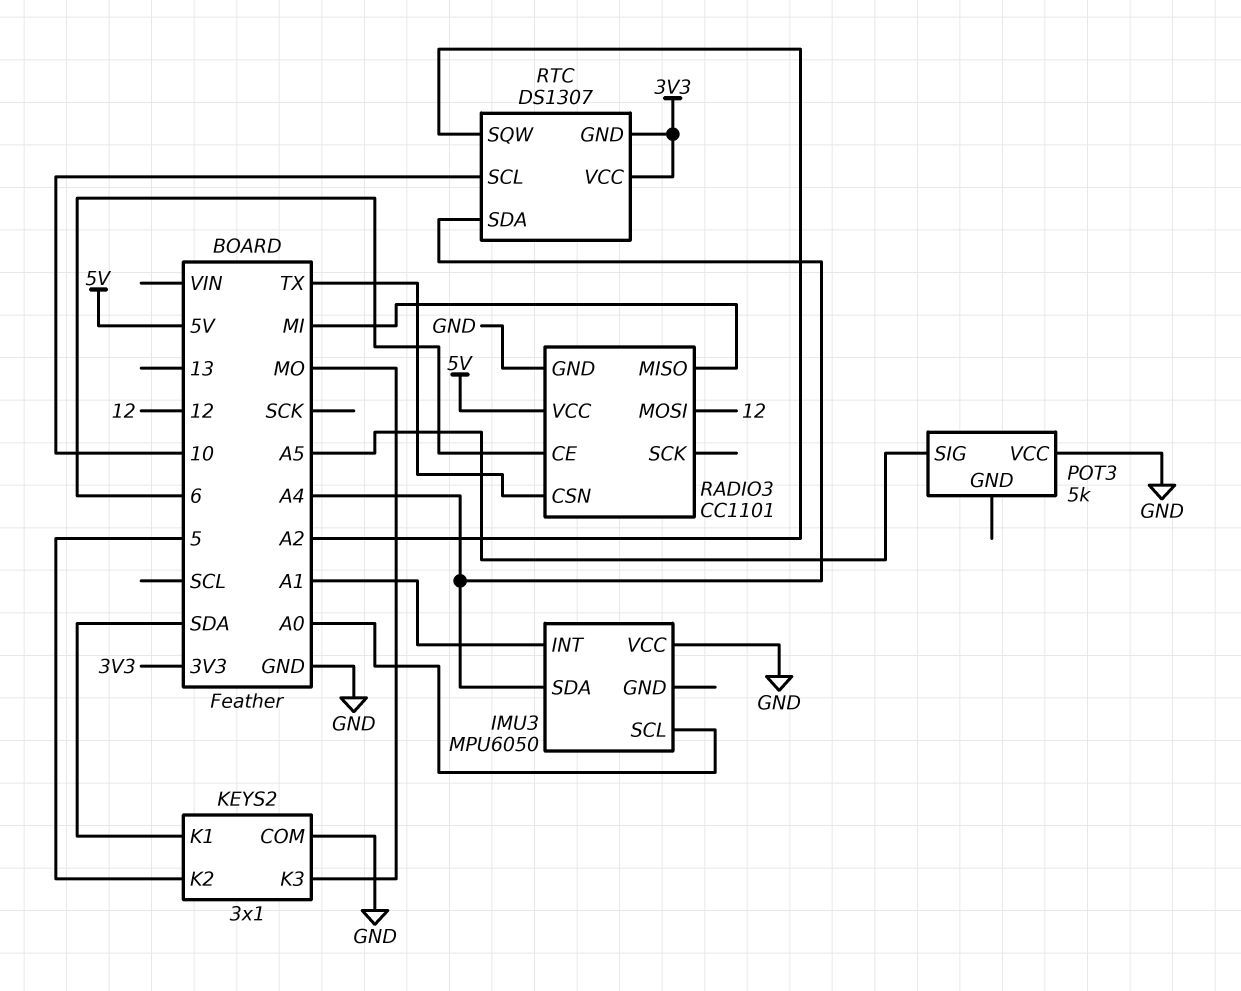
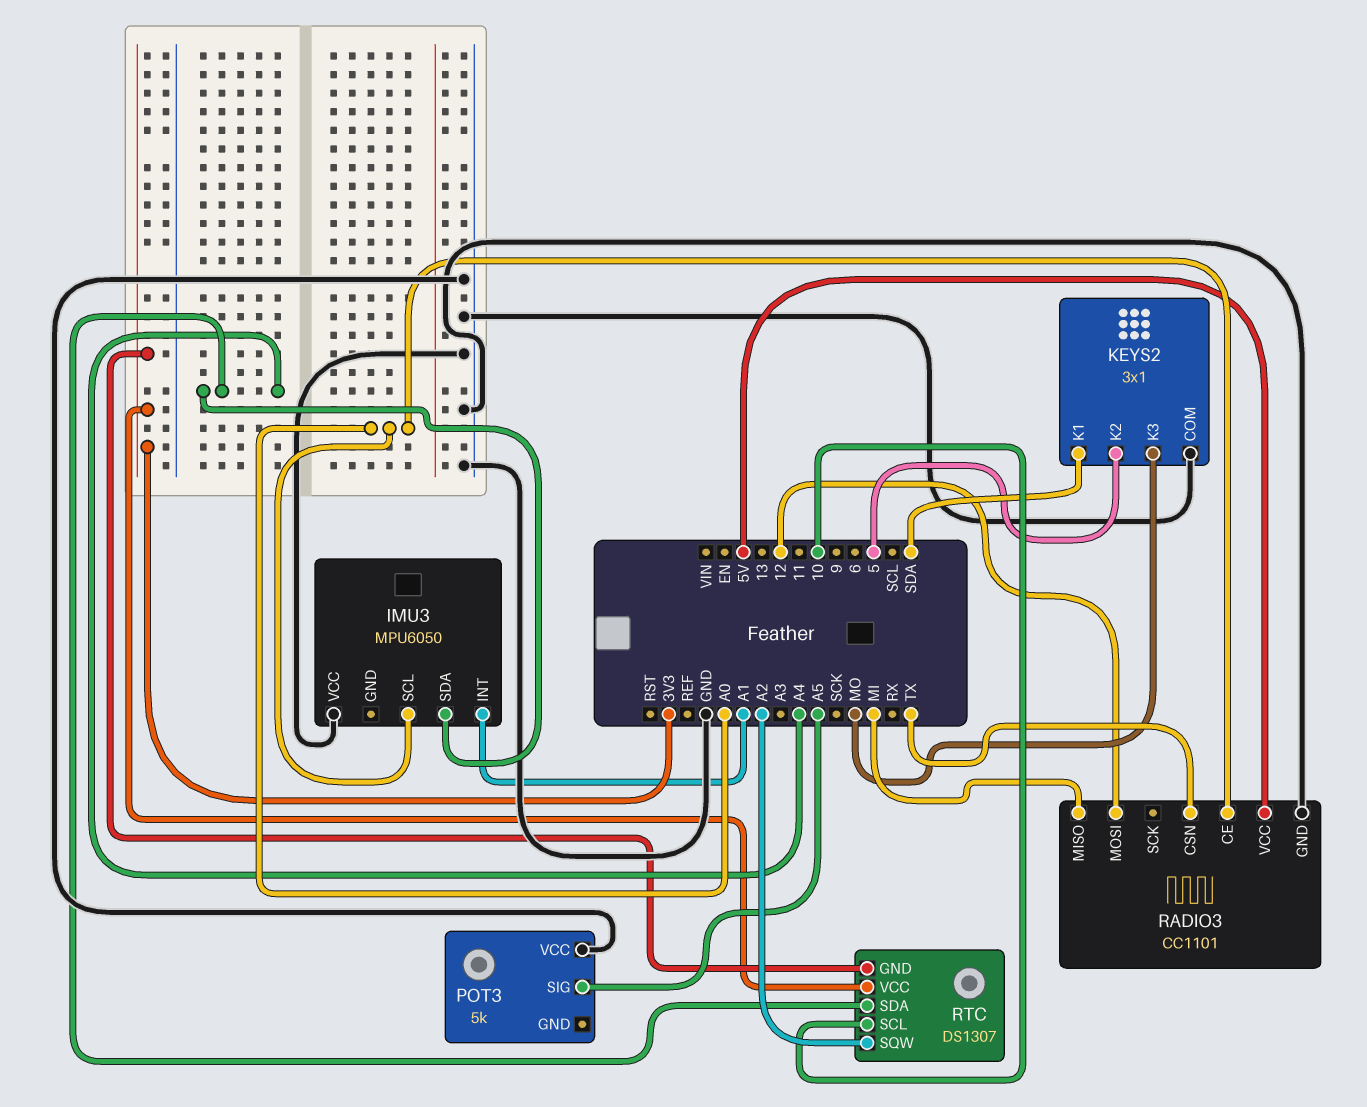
RADIO3 pin CE: 6 -> A0

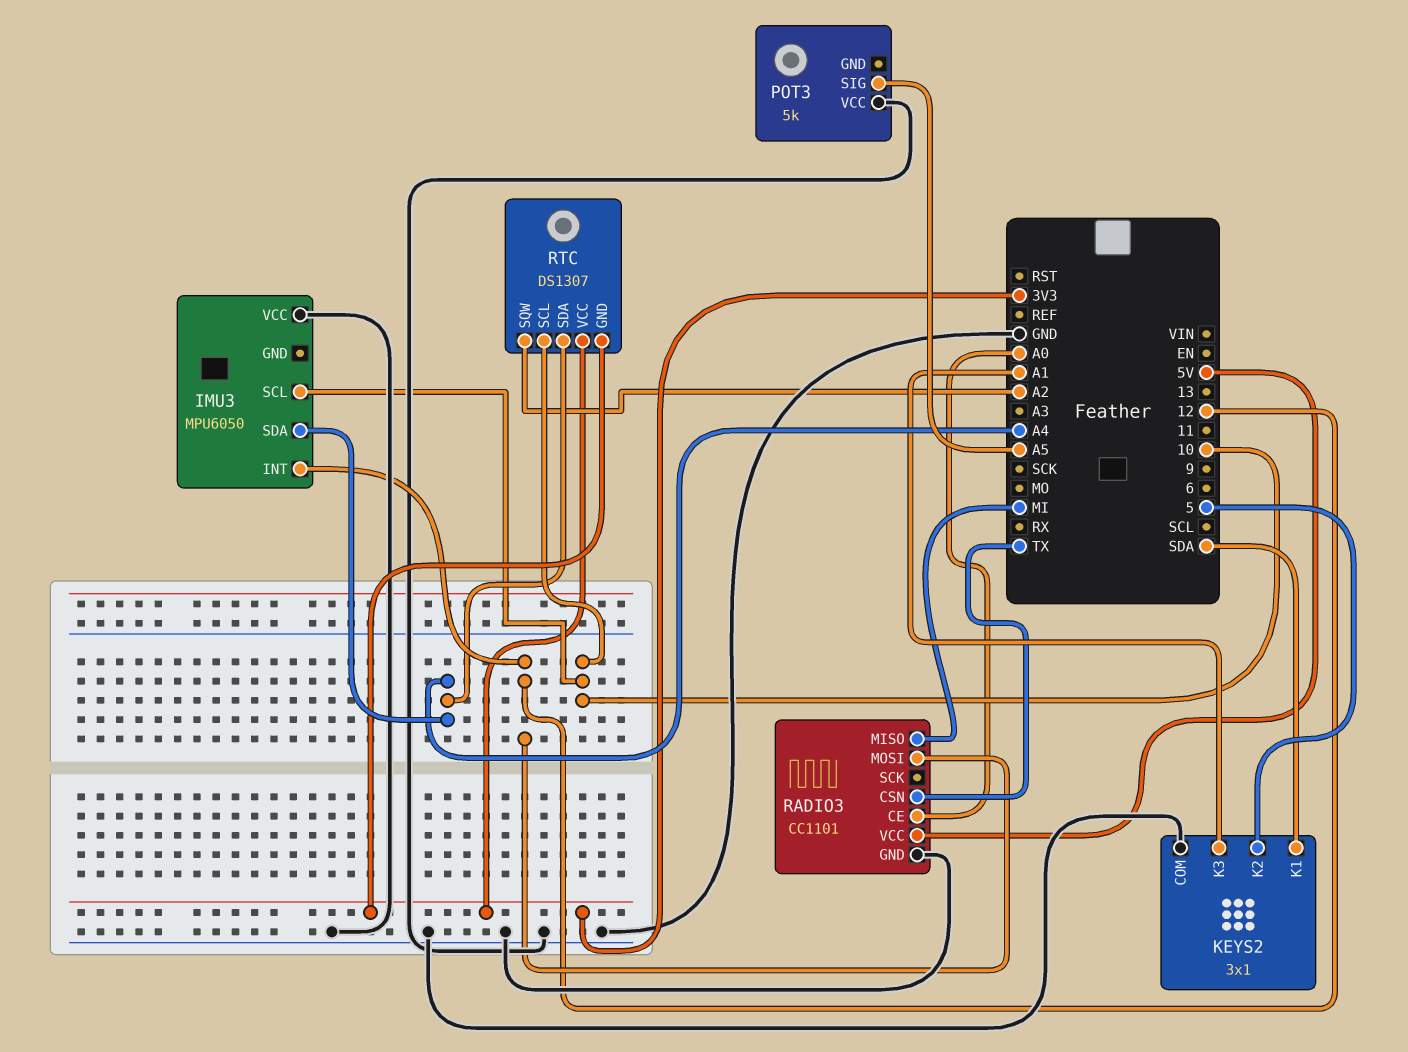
IMU3 pin INT: A1 -> 12
IMU3 pin SCL: A0 -> 10
KEYS2 pin K3: MO -> A1

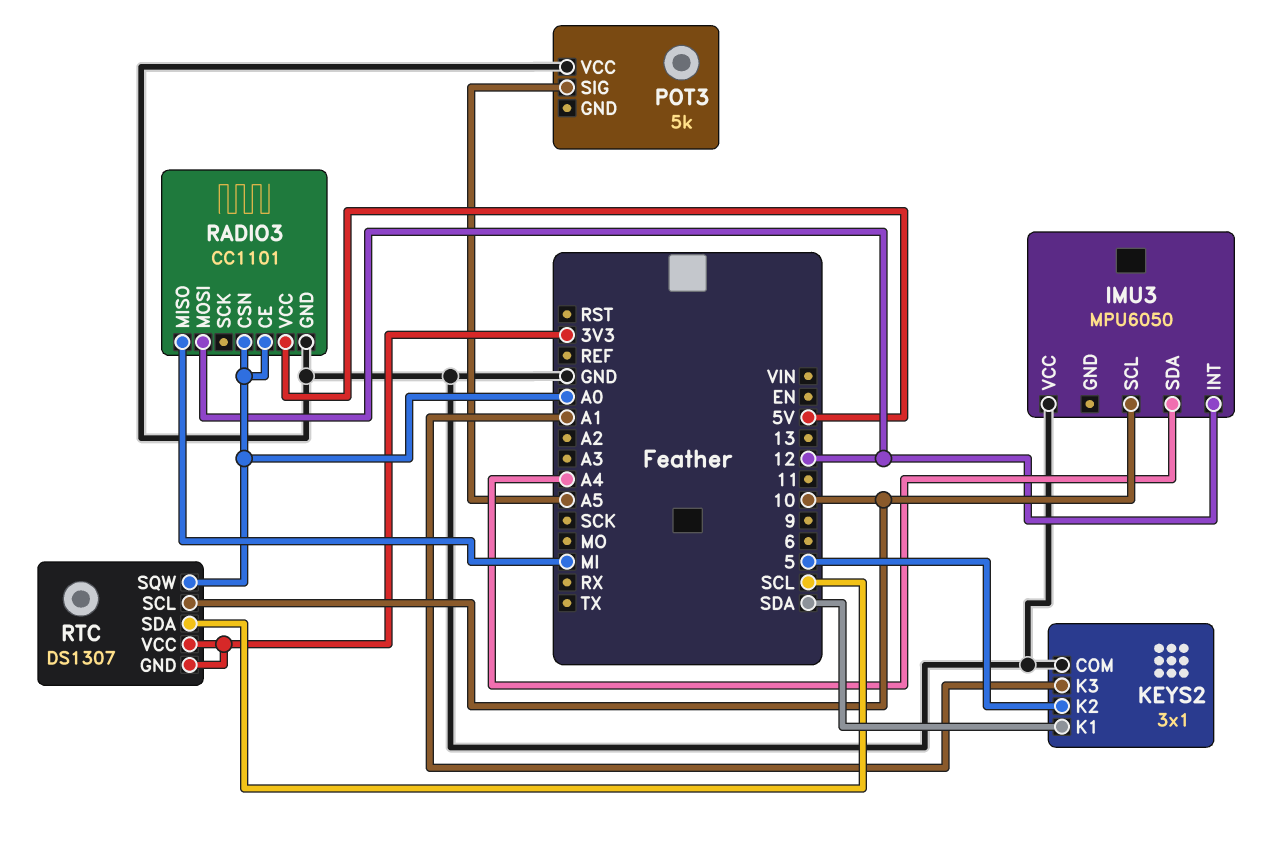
RADIO3 pin CSN: TX -> A0
RTC pin SDA: A4 -> SCL
RTC pin SQW: A2 -> A0

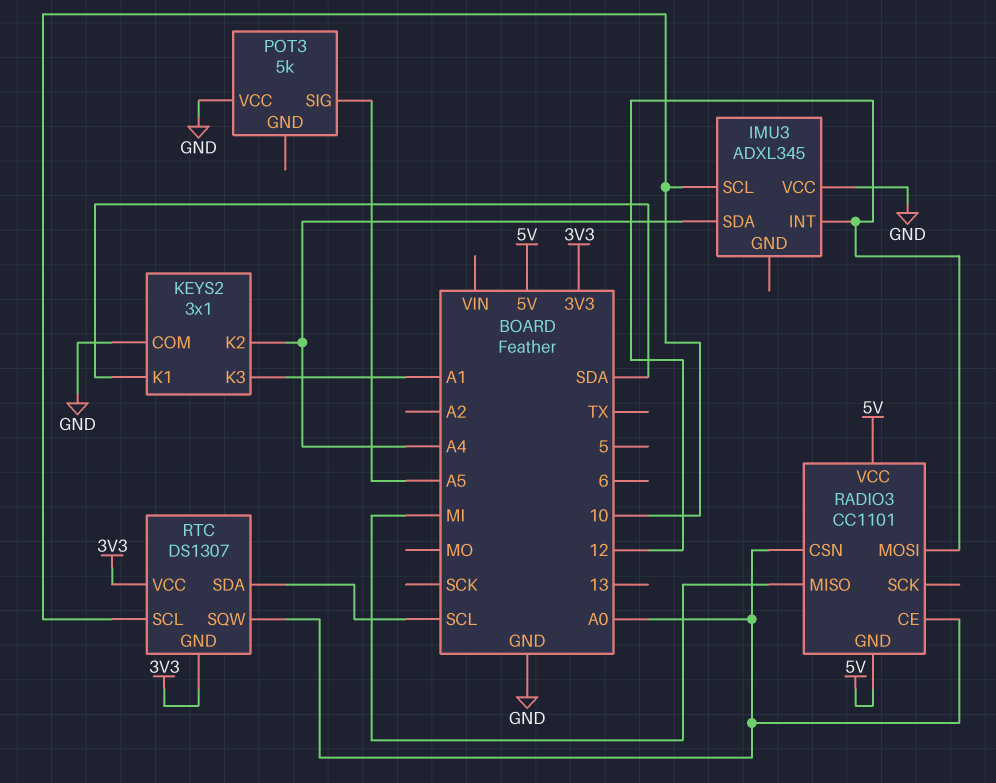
IMU3: MPU6050 -> ADXL345
KEYS2 pin K2: 5 -> A4
RADIO3 pin GND: GND -> 5V

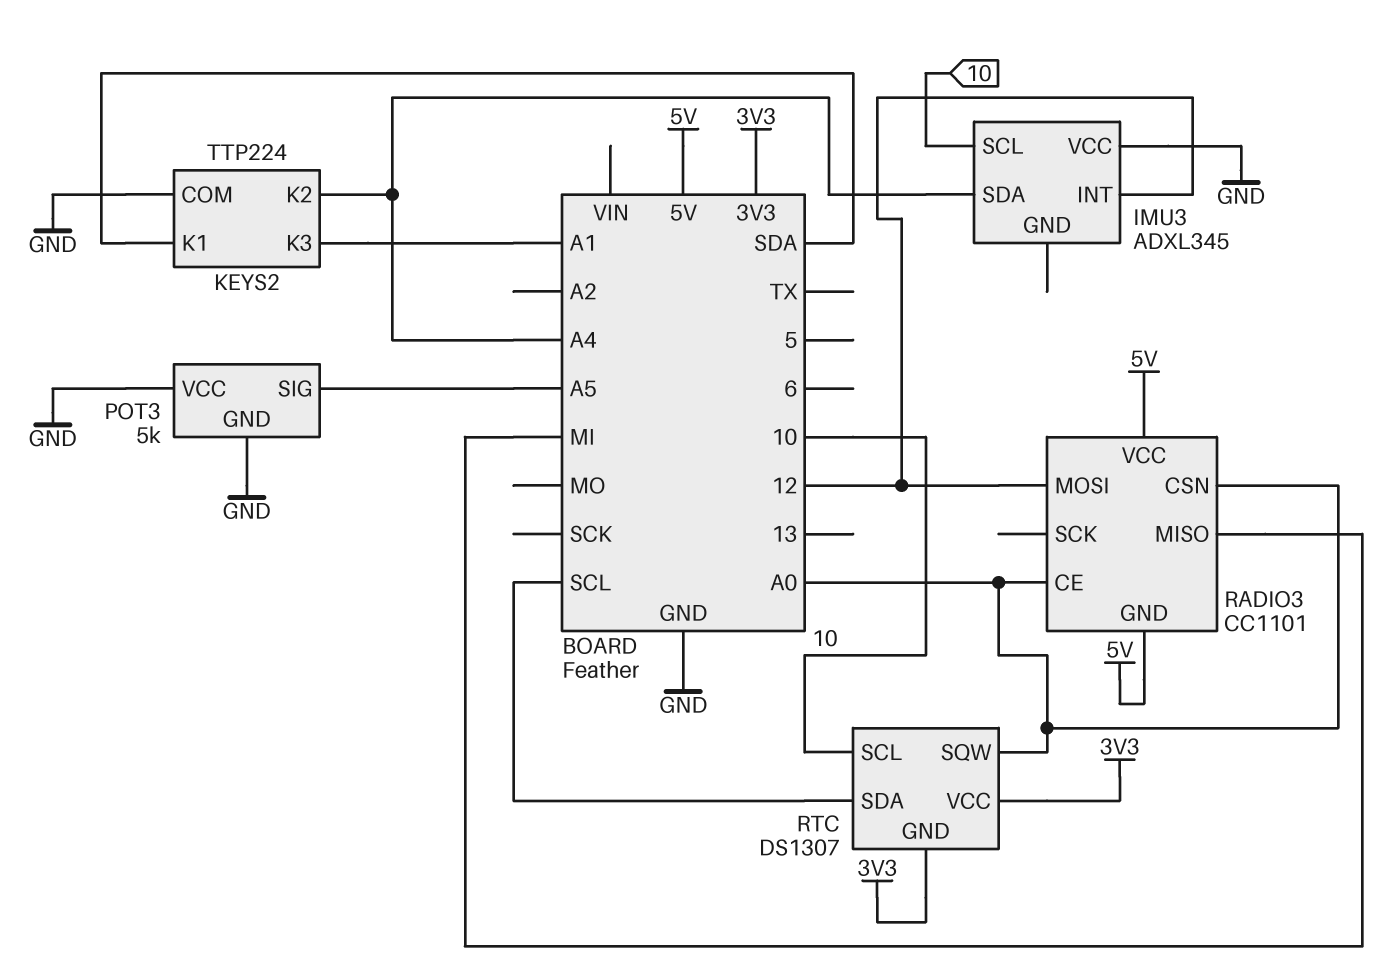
KEYS2: 3x1 -> TTP224
POT3 pin GND: none -> GND

